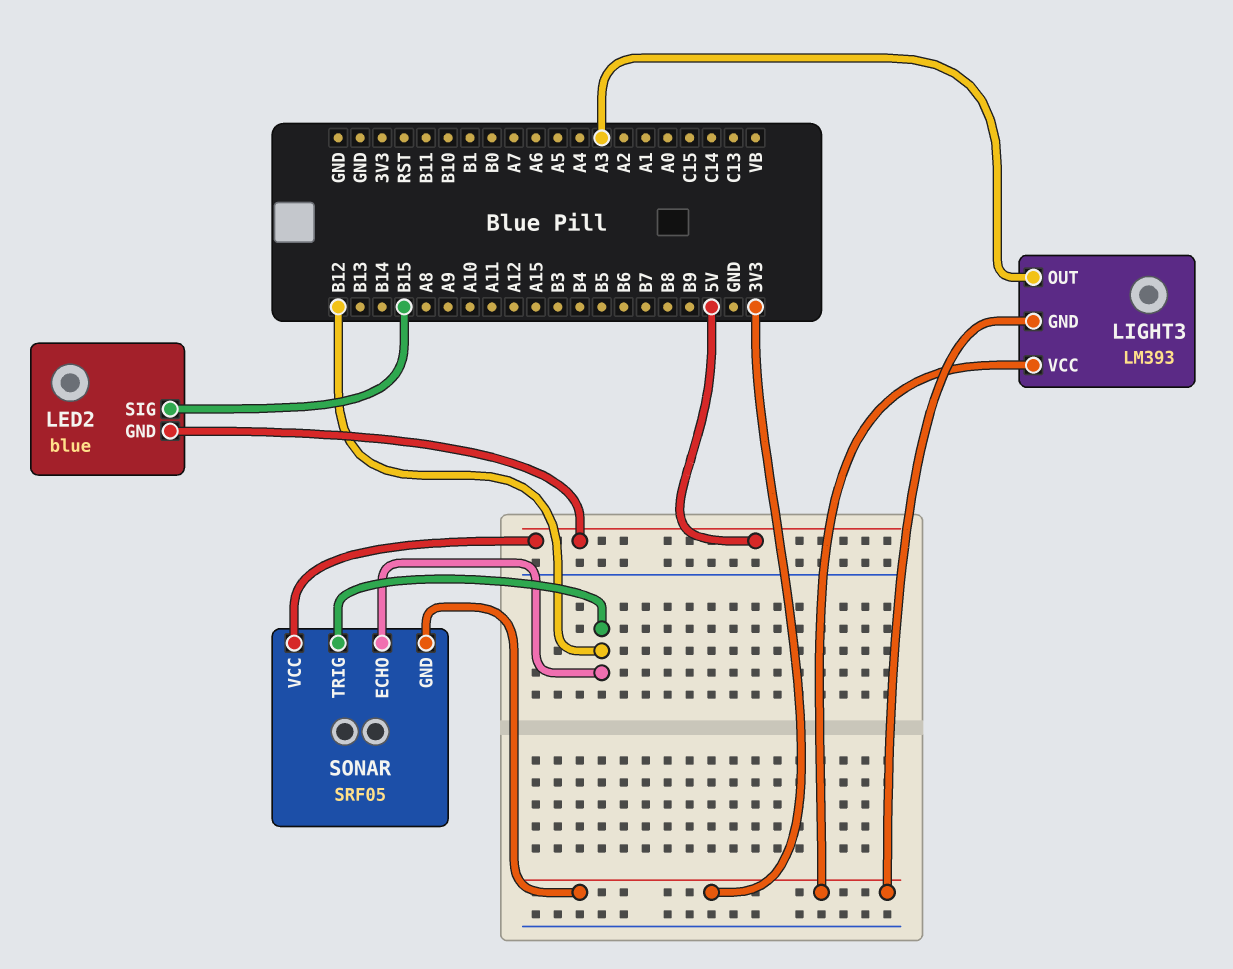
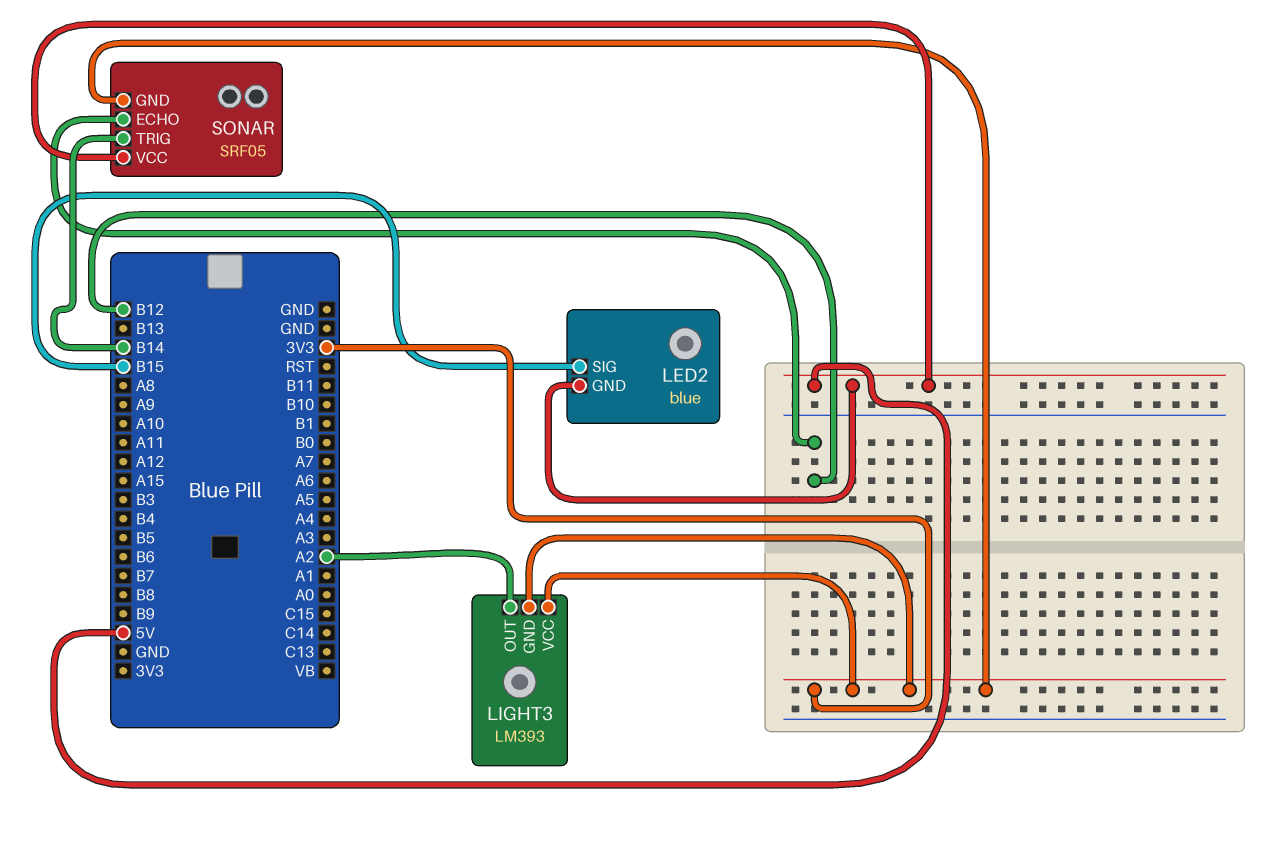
LIGHT3 pin OUT: A3 -> A2
SONAR pin TRIG: B12 -> B14

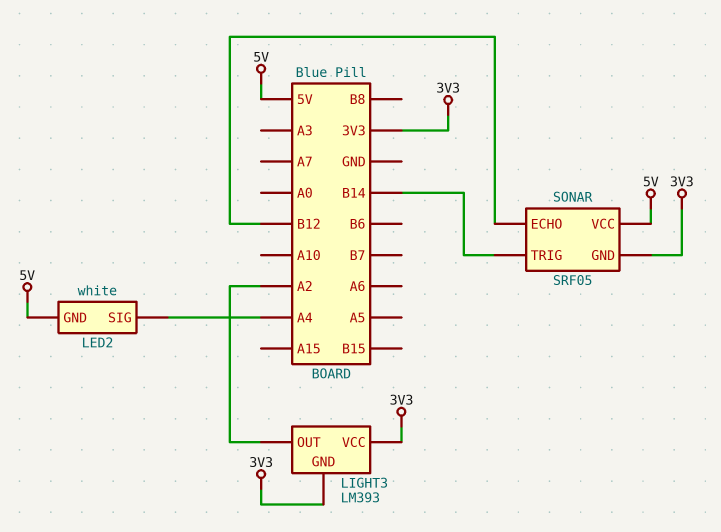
LED2: blue -> white
LED2 pin SIG: B15 -> A4

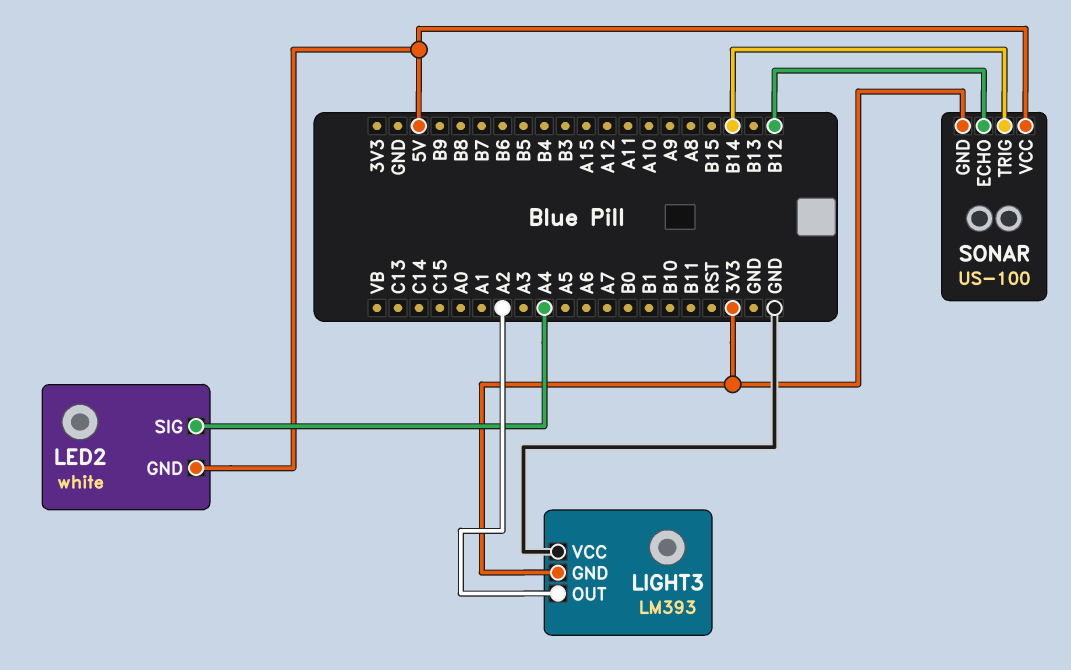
LIGHT3 pin VCC: 3V3 -> GND
SONAR: SRF05 -> US-100

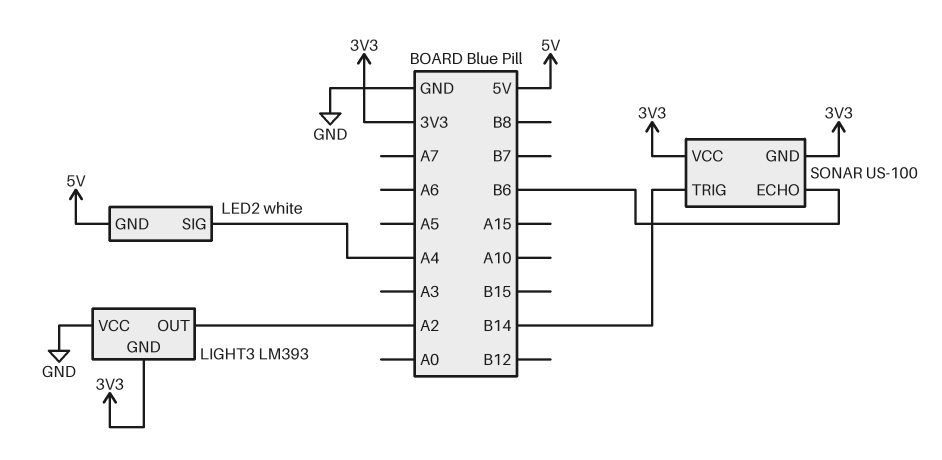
SONAR pin ECHO: B12 -> B6
SONAR pin VCC: 5V -> 3V3

